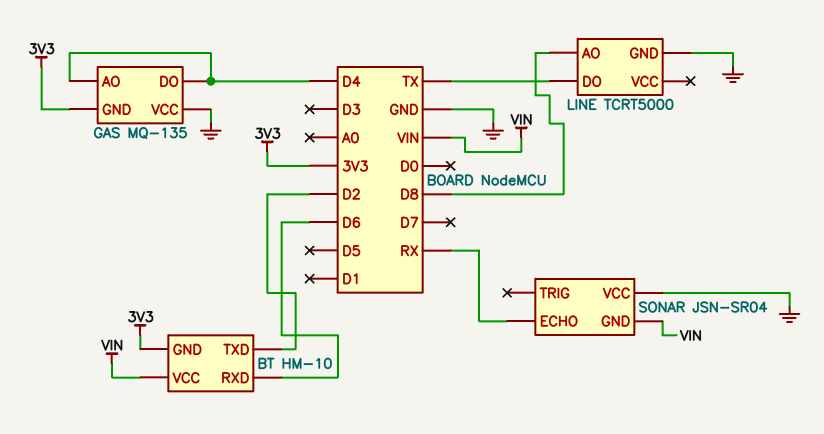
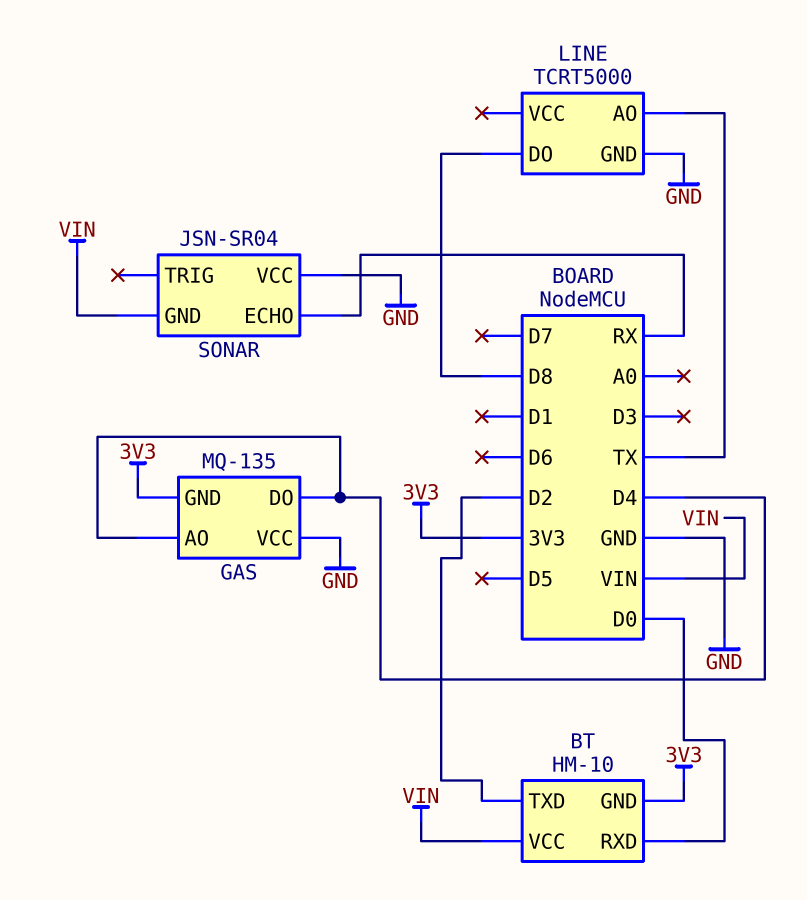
BT pin RXD: D6 -> D0
LINE pin AO: D8 -> TX
LINE pin DO: TX -> D8

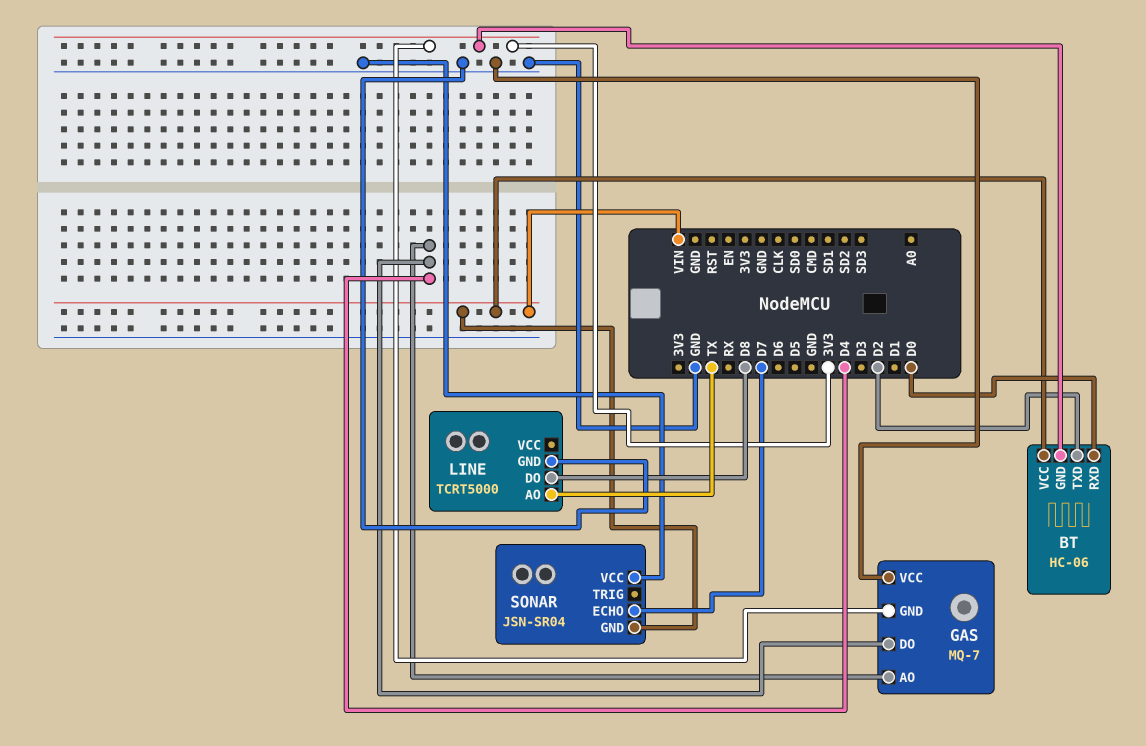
BT: HM-10 -> HC-06
GAS: MQ-135 -> MQ-7
SONAR pin ECHO: RX -> D7

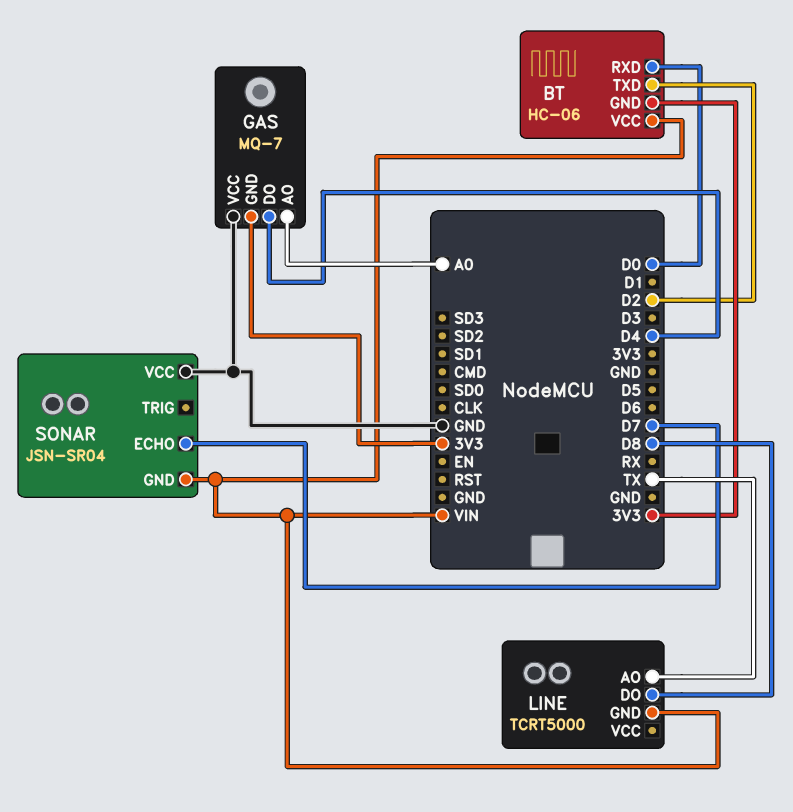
GAS pin AO: D4 -> A0
LINE pin GND: GND -> VIN

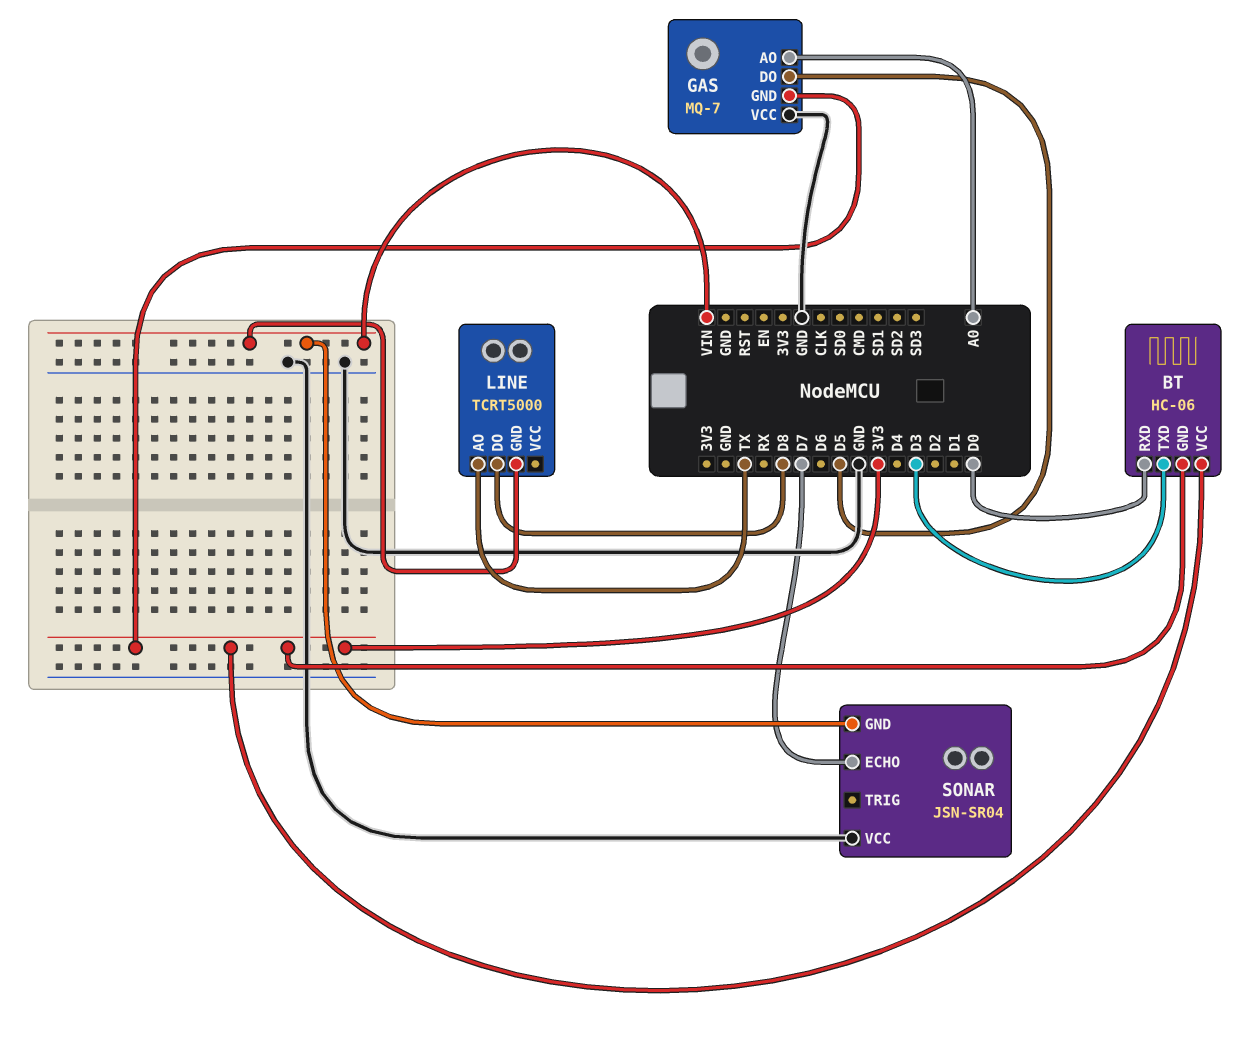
BT pin TXD: D2 -> D3
BT pin VCC: VIN -> 3V3
GAS pin DO: D4 -> D5

